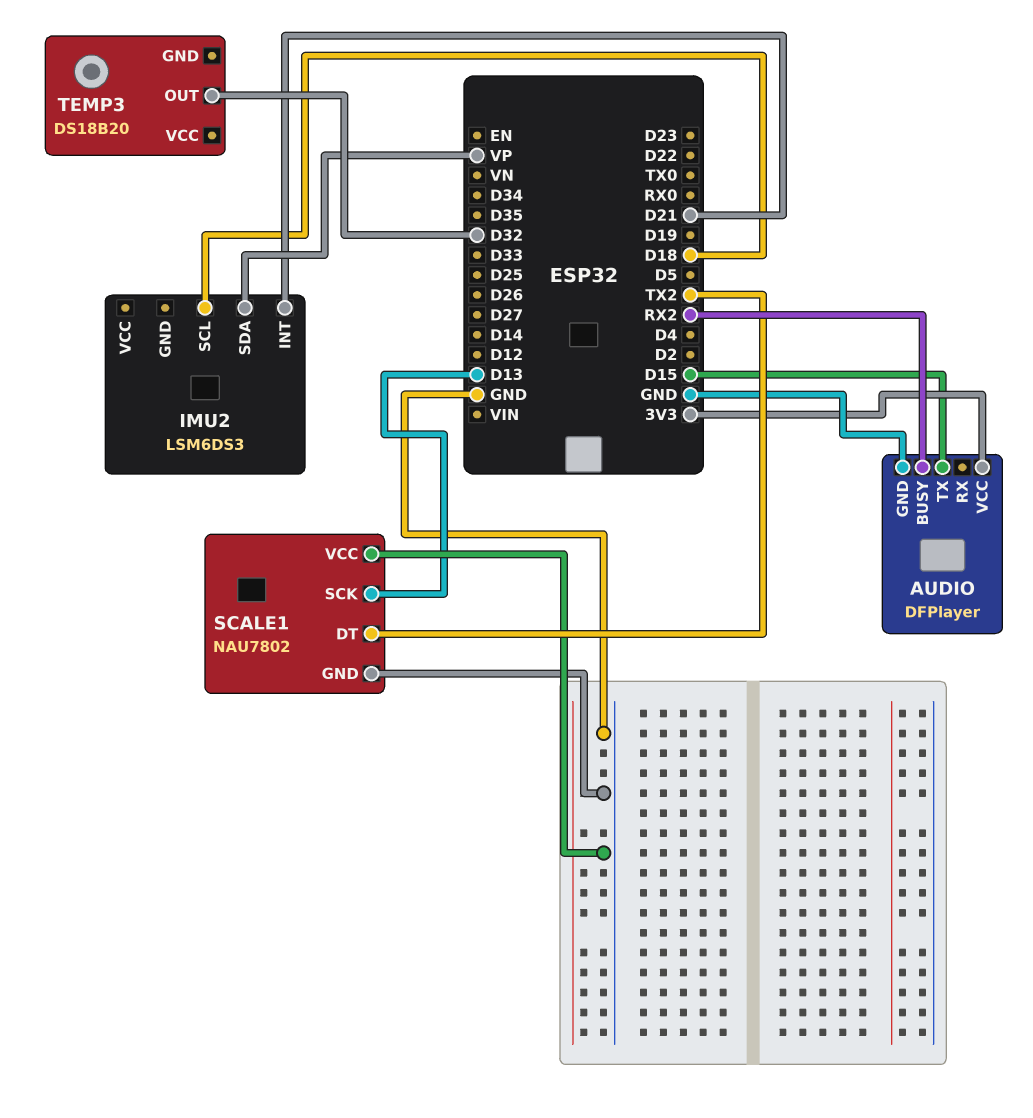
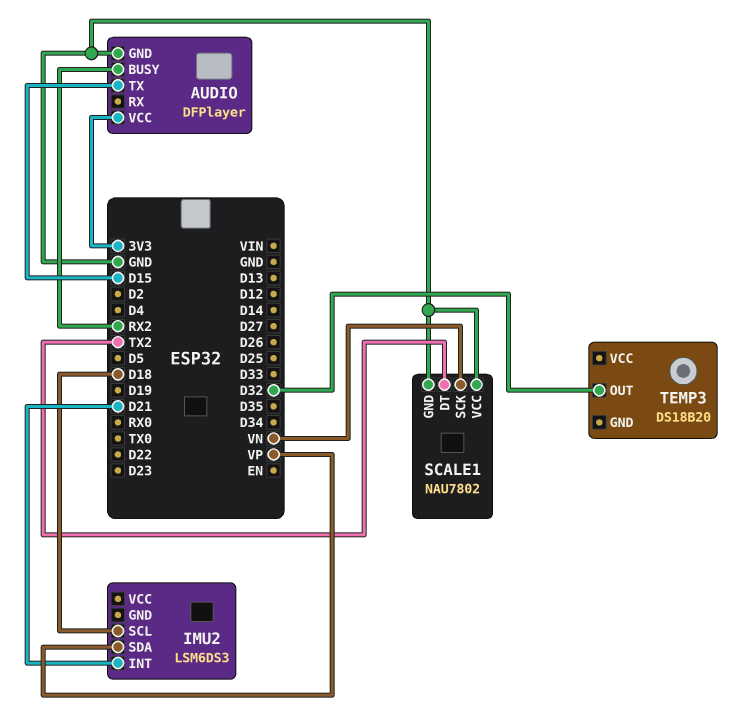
SCALE1 pin SCK: D13 -> VN

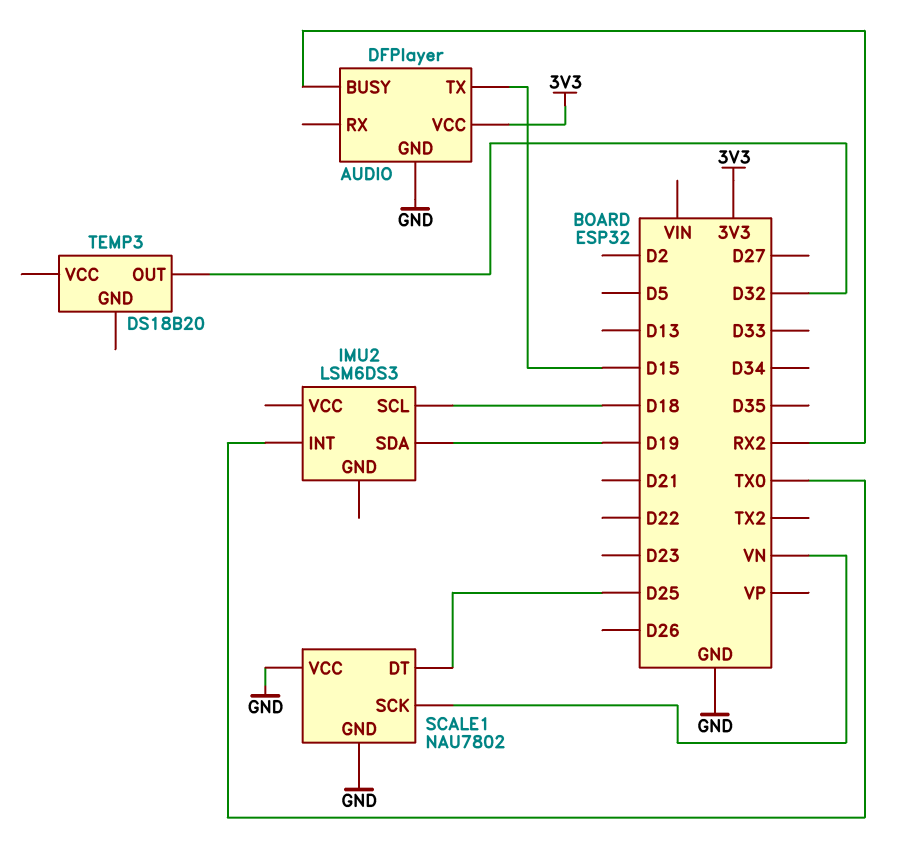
IMU2 pin INT: D21 -> TX0
IMU2 pin SDA: VP -> D19
SCALE1 pin DT: TX2 -> D25

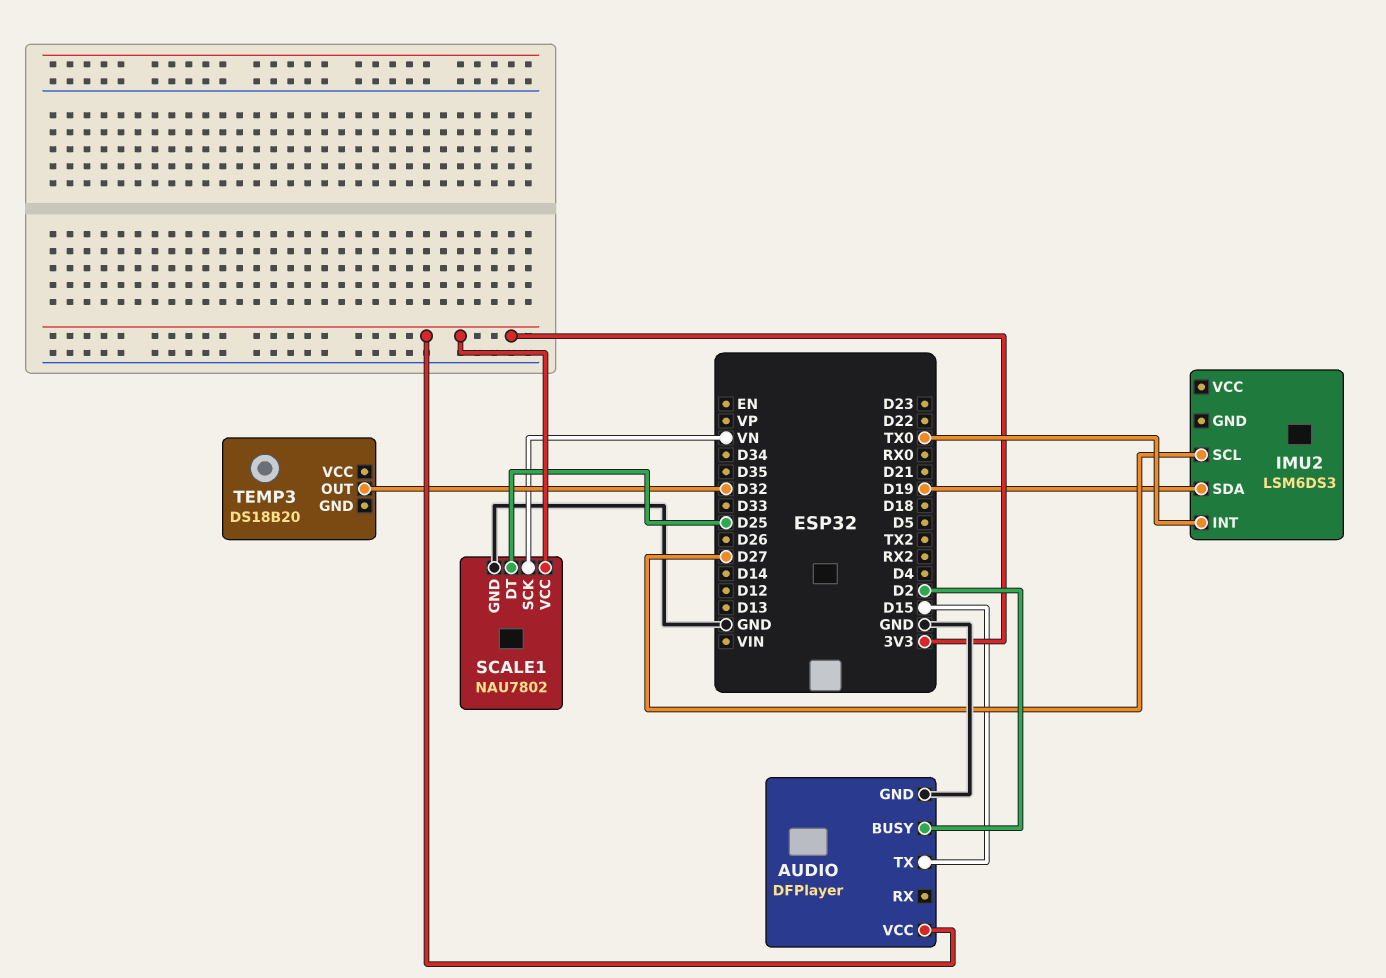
AUDIO pin BUSY: RX2 -> D2
IMU2 pin SCL: D18 -> D27
SCALE1 pin VCC: GND -> 3V3

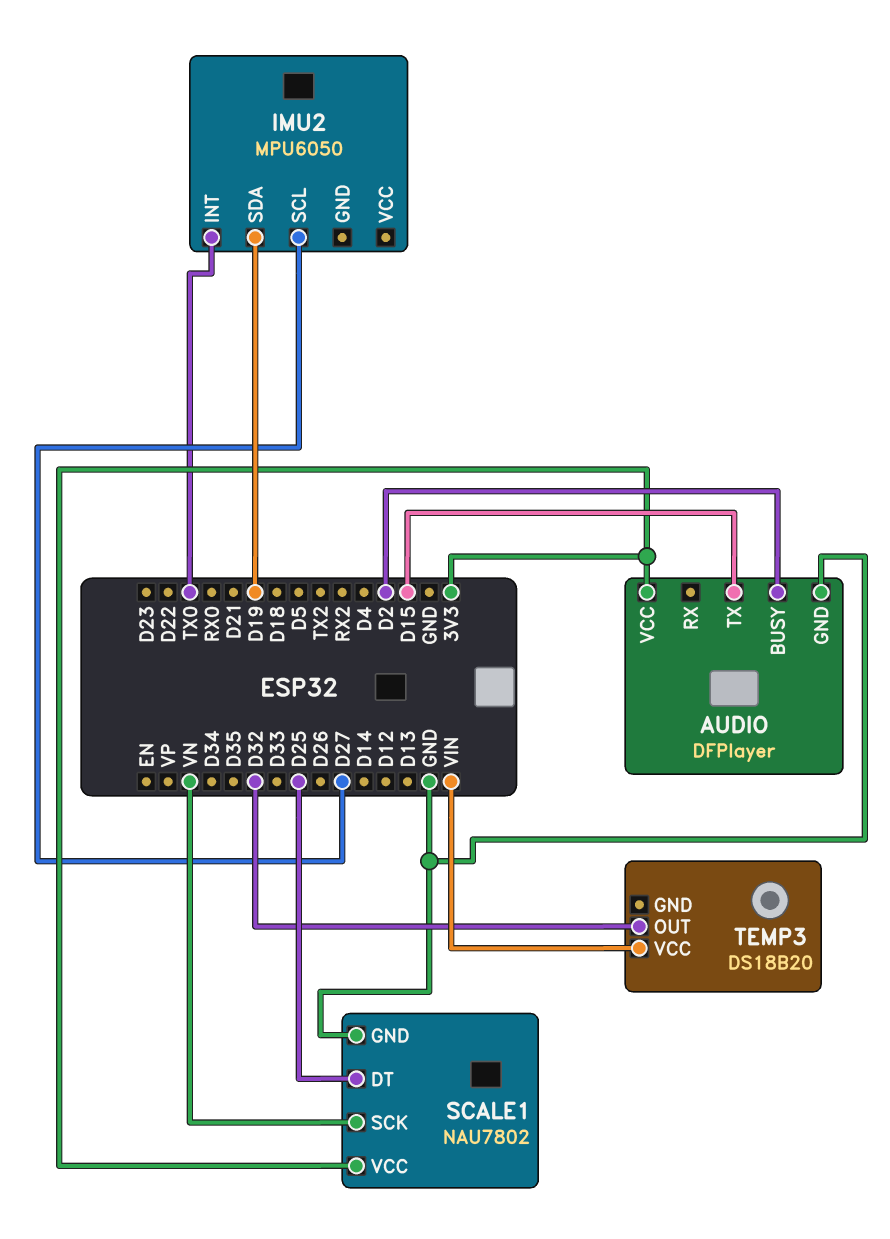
IMU2: LSM6DS3 -> MPU6050
TEMP3 pin VCC: none -> VIN

